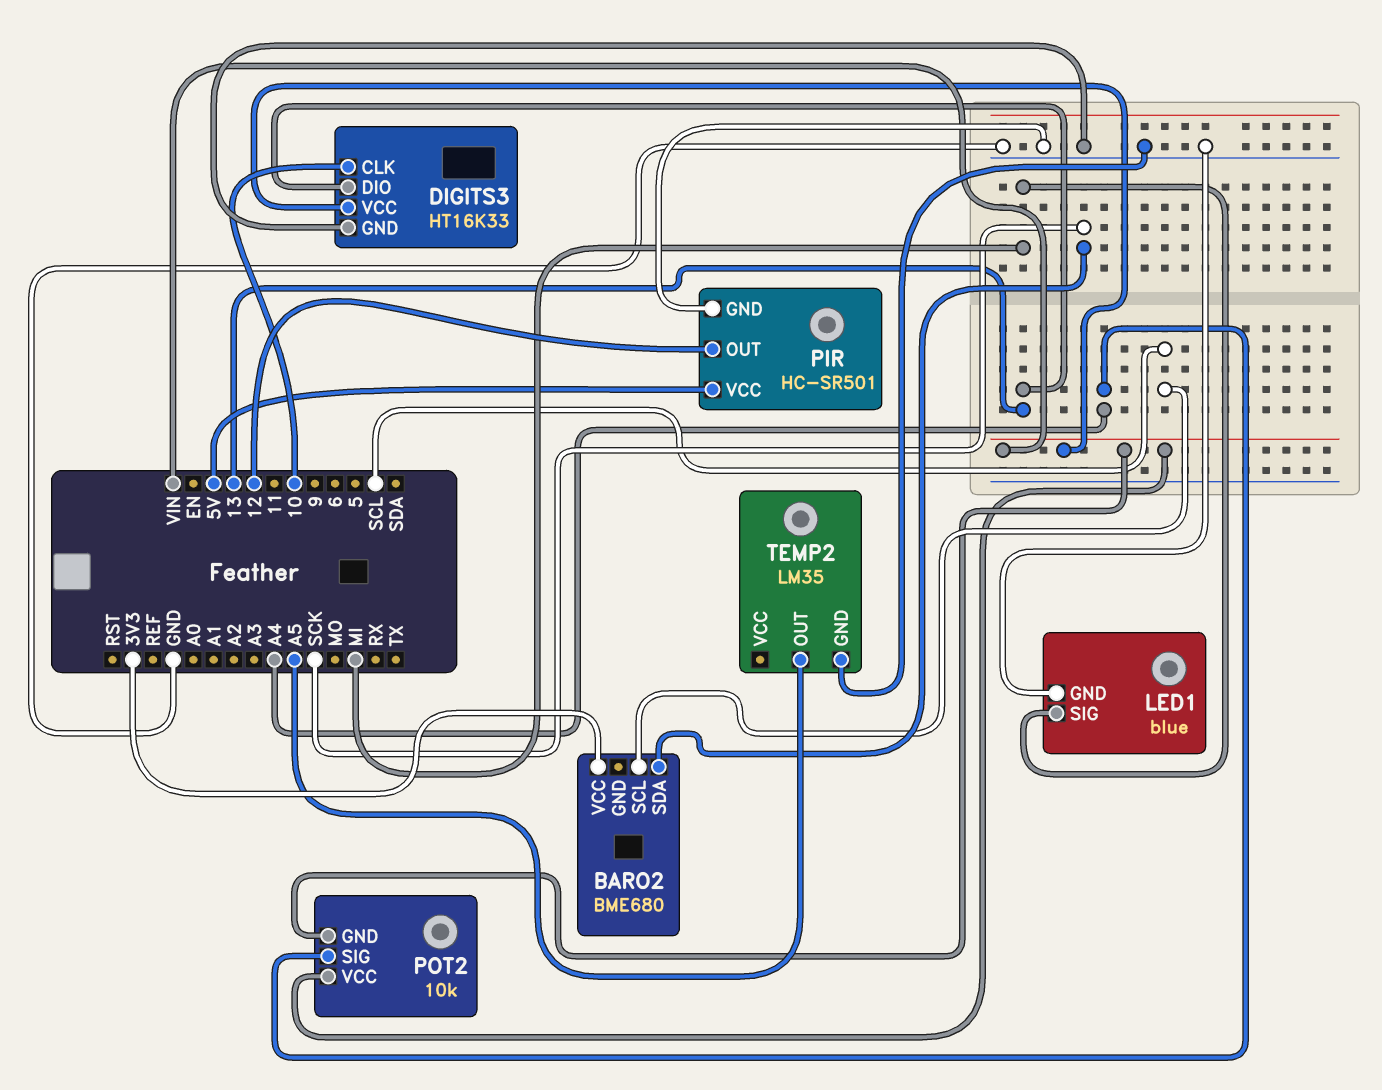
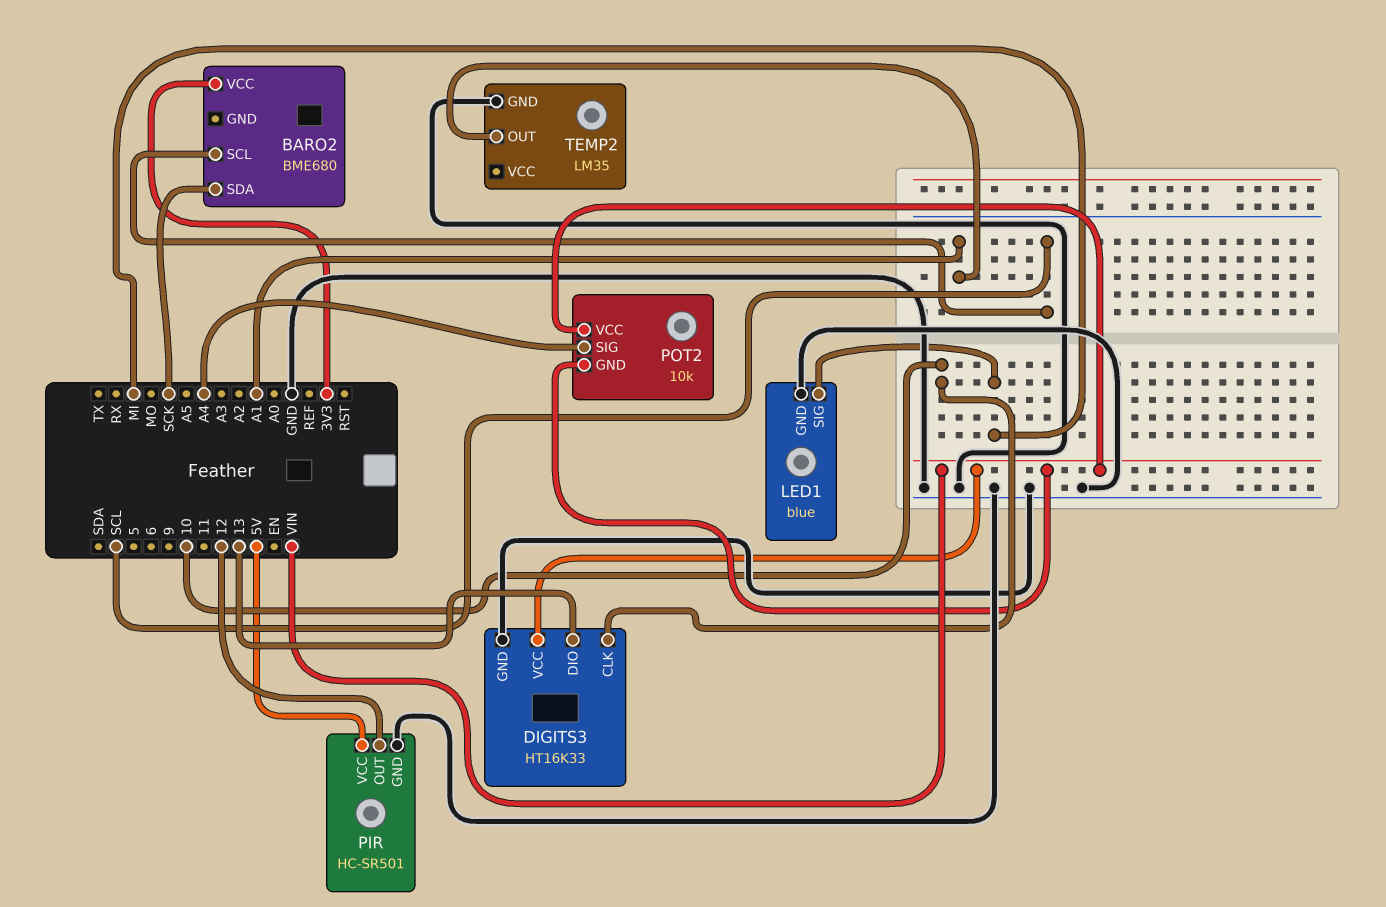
TEMP2 pin OUT: A5 -> A1

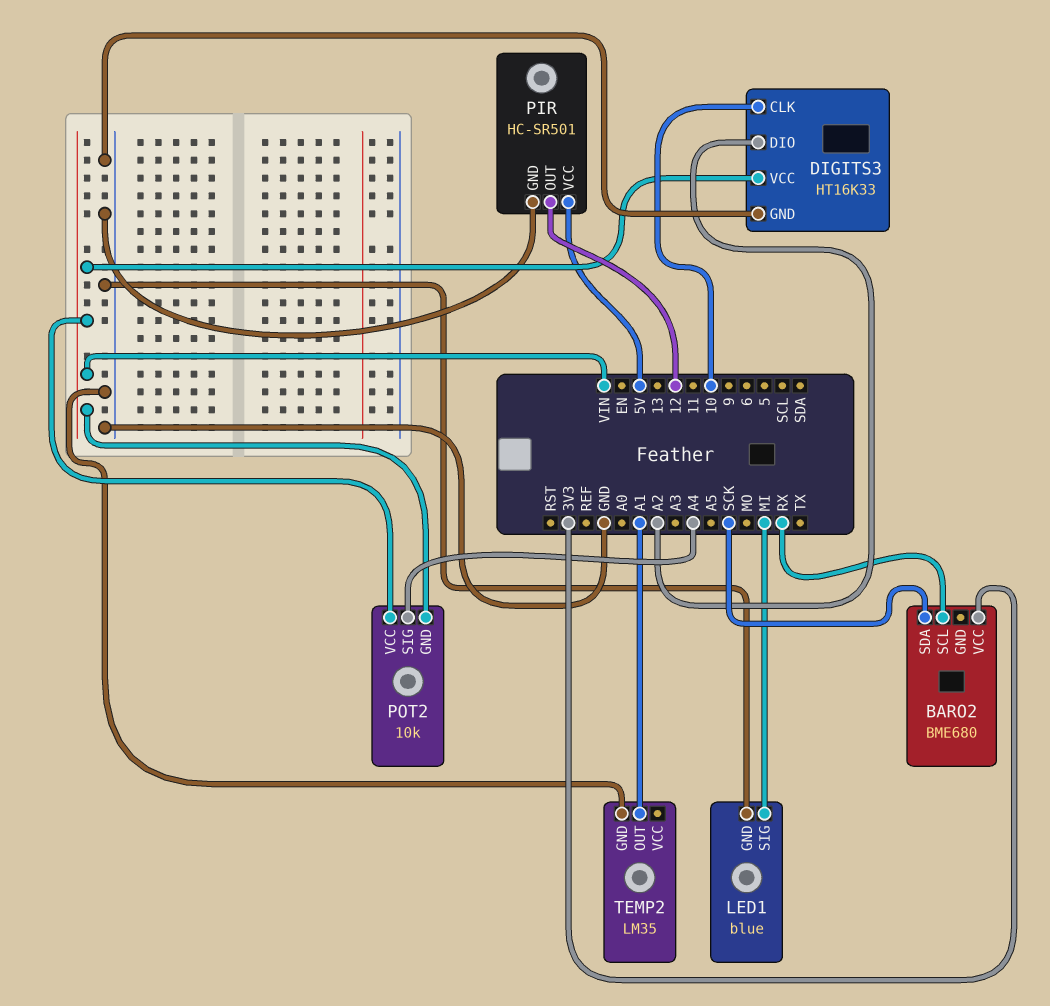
BARO2 pin SCL: SCL -> RX
DIGITS3 pin DIO: 13 -> A2

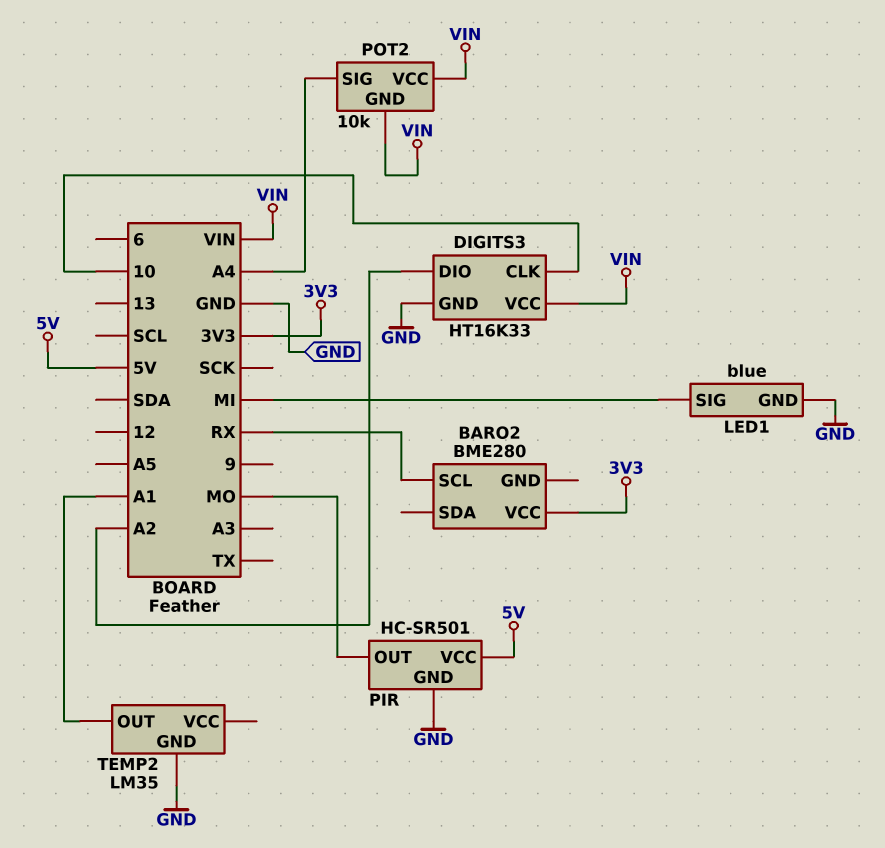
BARO2: BME680 -> BME280
BARO2 pin SDA: SCK -> none
PIR pin OUT: 12 -> MO

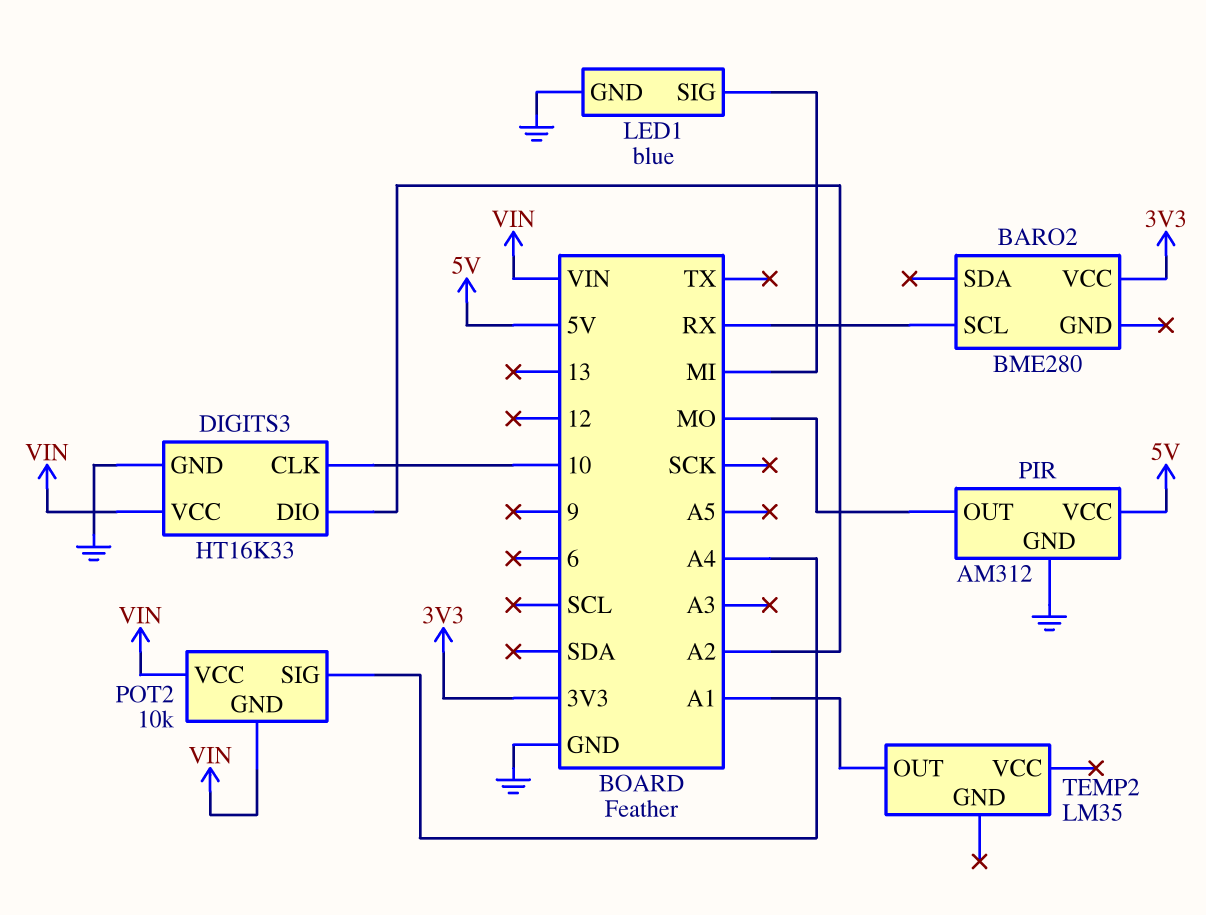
PIR: HC-SR501 -> AM312
TEMP2 pin GND: GND -> none

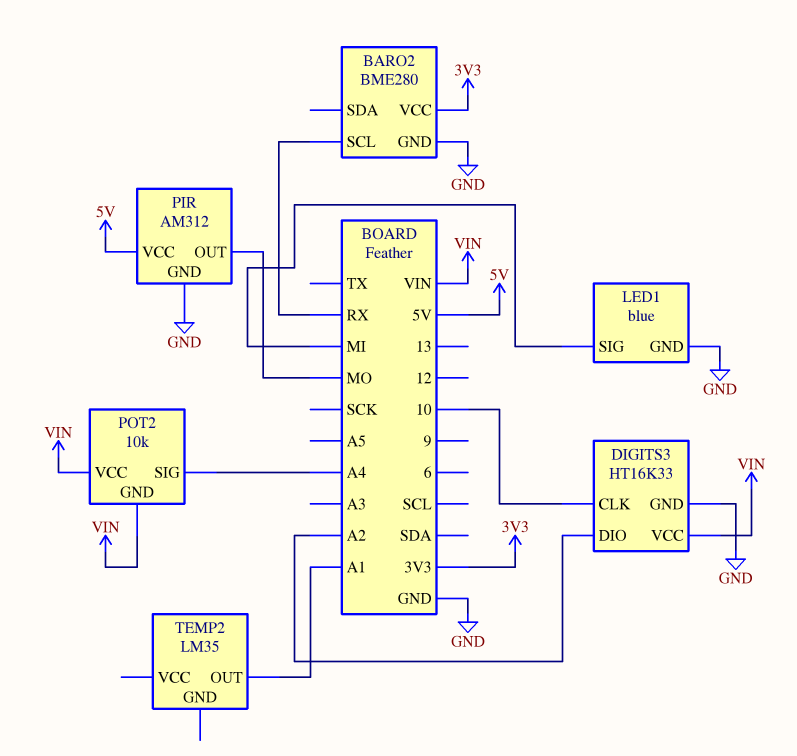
BARO2 pin GND: none -> GND

